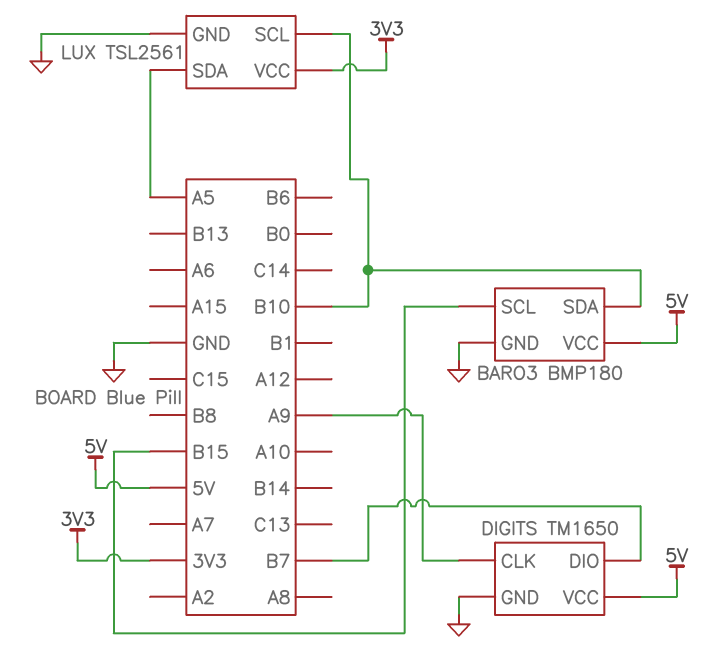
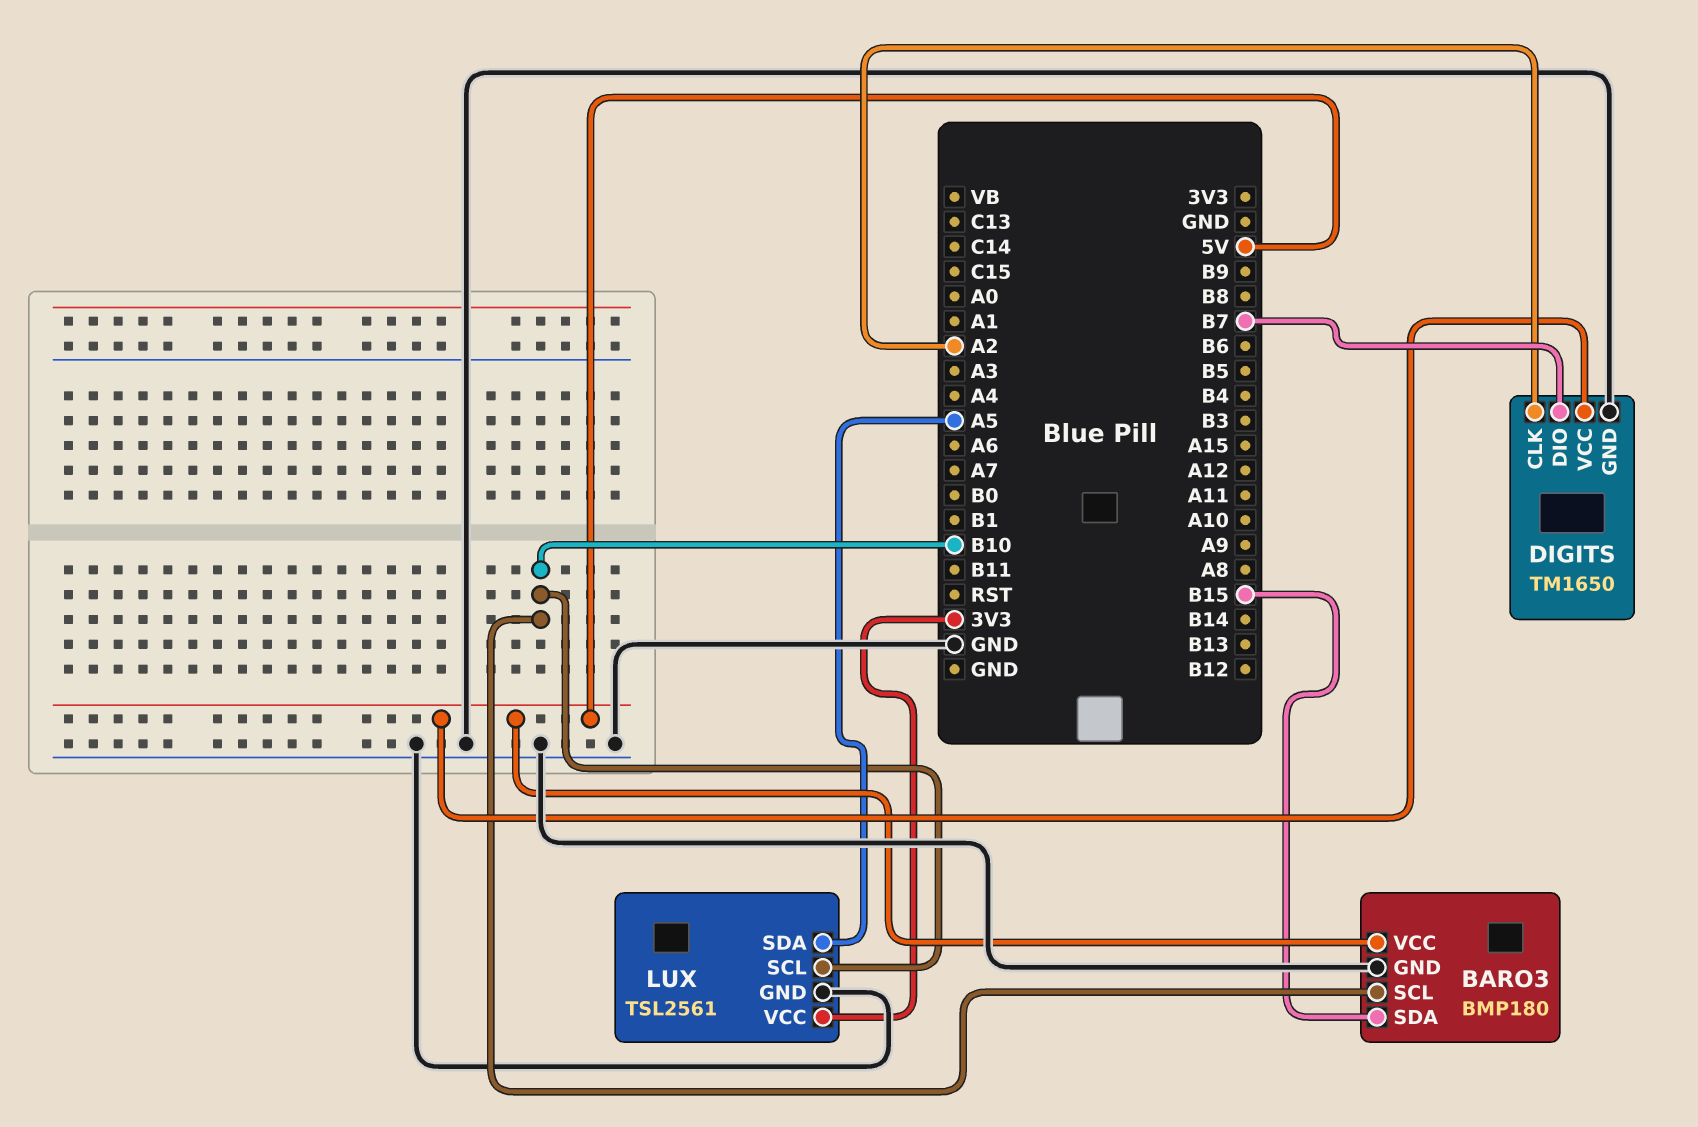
BARO3 pin SCL: B15 -> B10
BARO3 pin SDA: B10 -> B15
DIGITS pin CLK: A9 -> A2

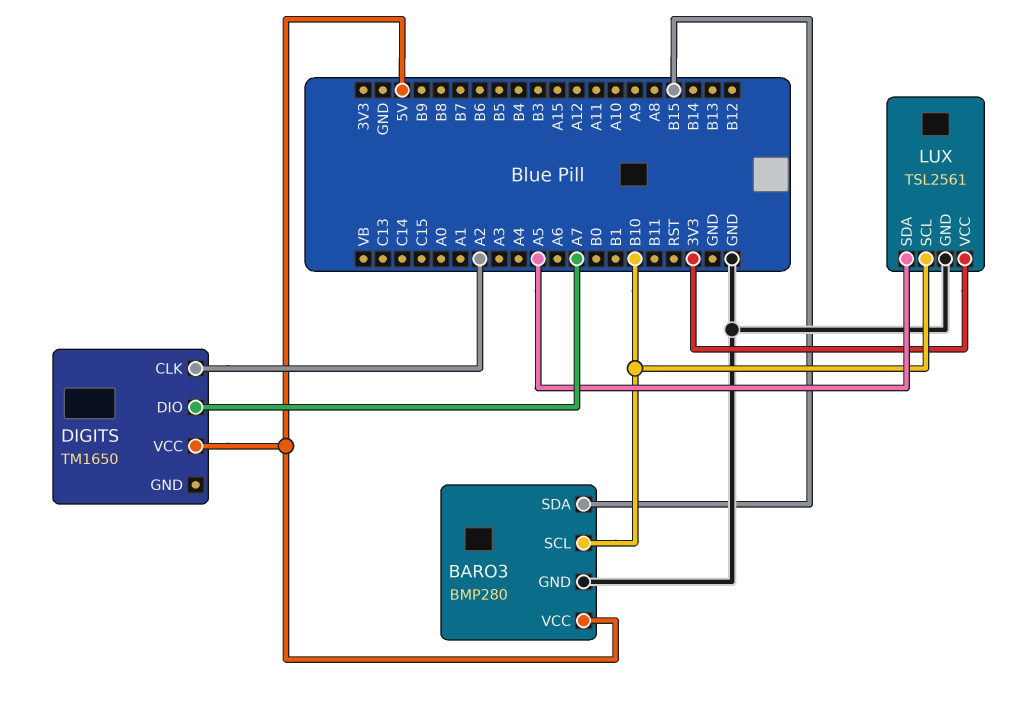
BARO3: BMP180 -> BMP280
DIGITS pin DIO: B7 -> A7
DIGITS pin GND: GND -> none

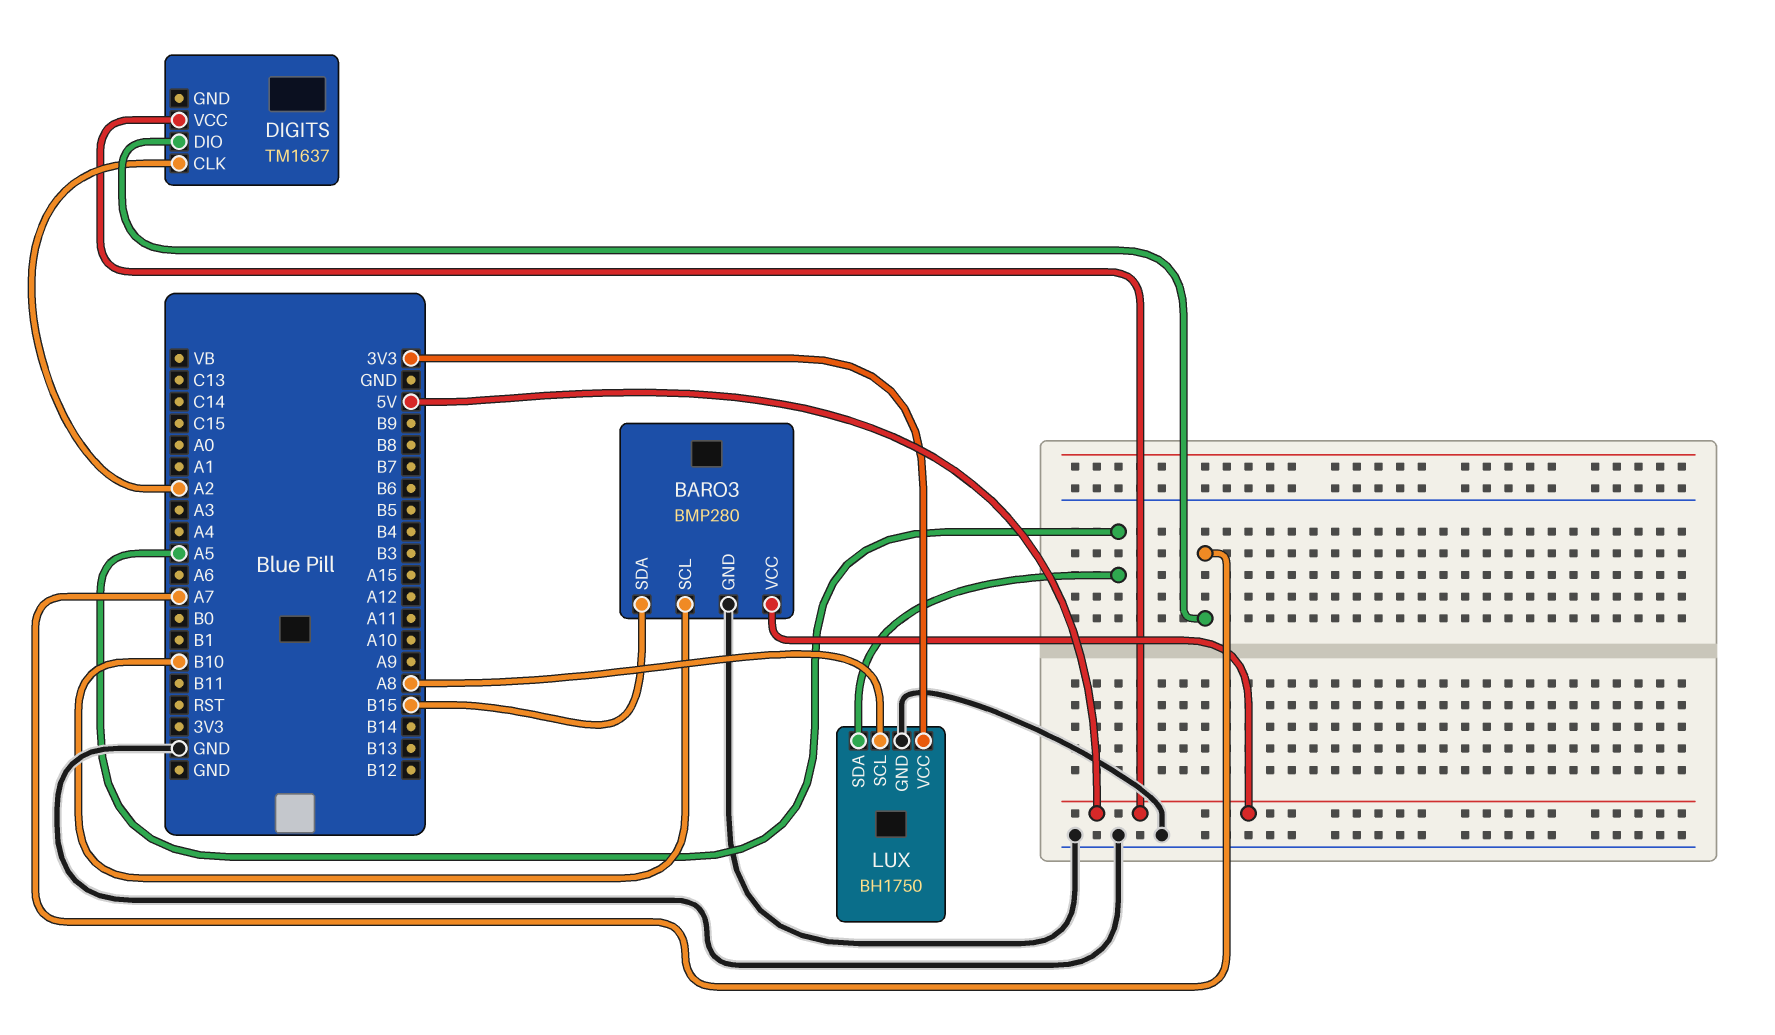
DIGITS: TM1650 -> TM1637
LUX: TSL2561 -> BH1750
LUX pin SCL: B10 -> A8

